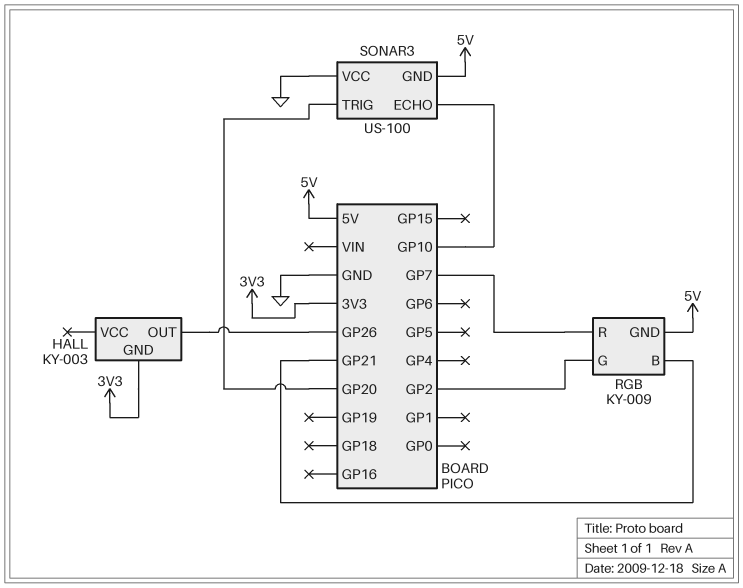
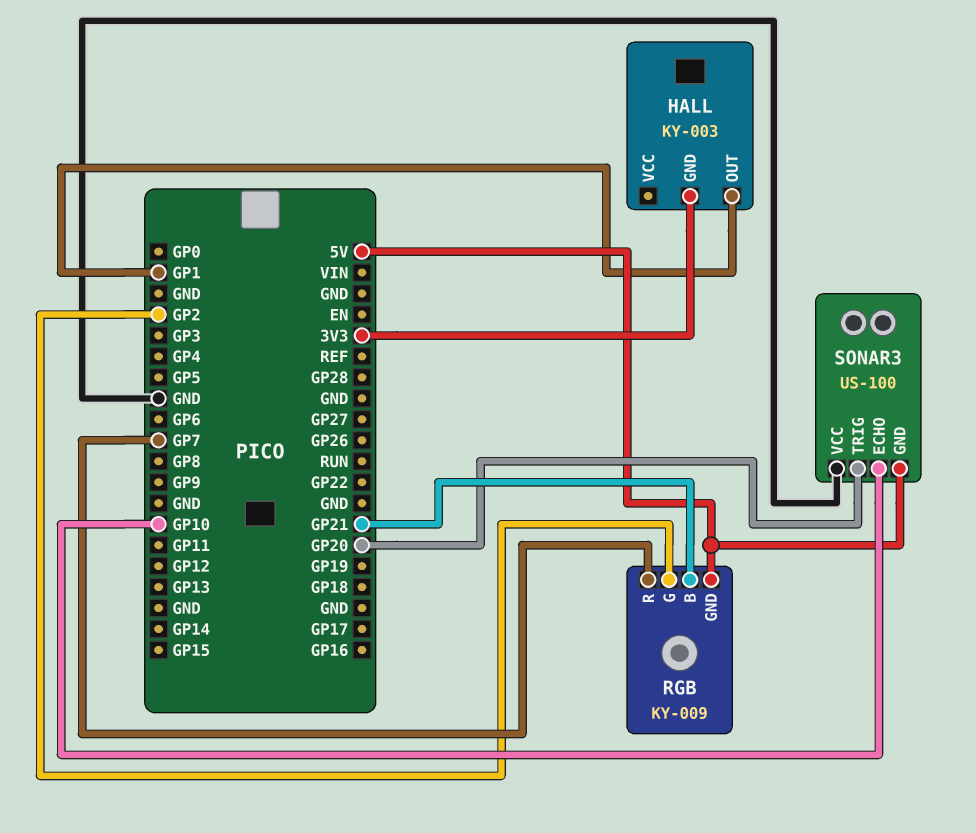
HALL pin OUT: GP26 -> GP1

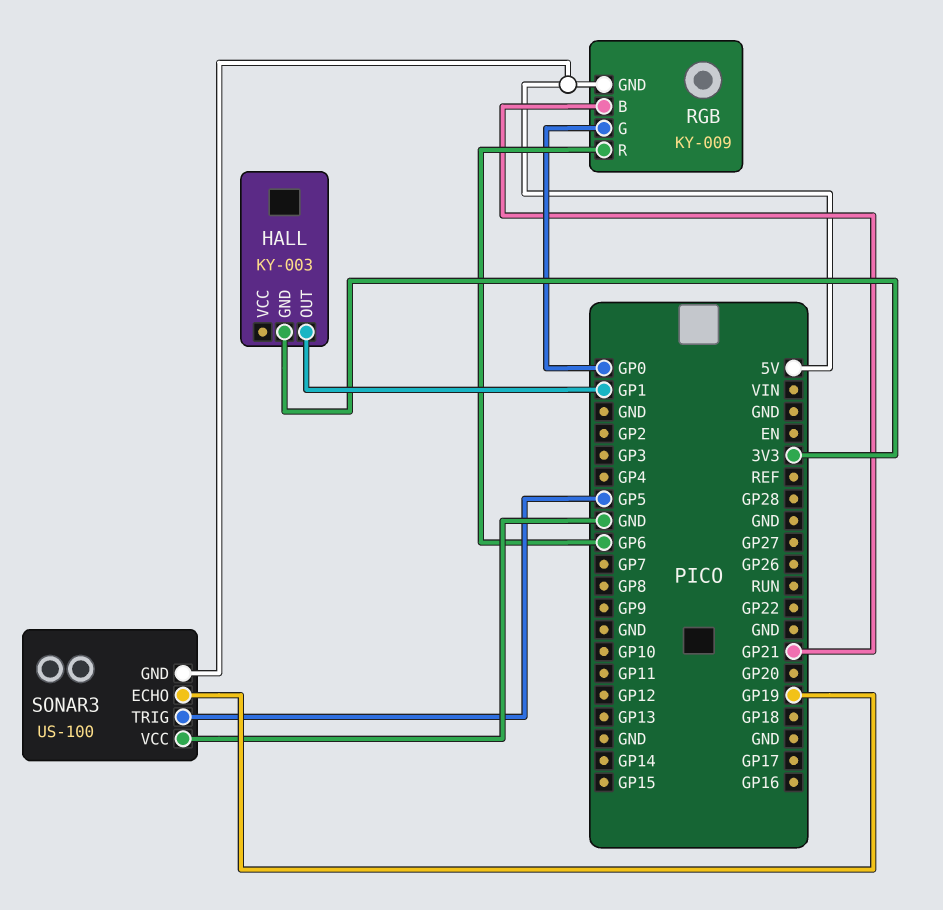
RGB pin G: GP2 -> GP0
RGB pin R: GP7 -> GP6
SONAR3 pin ECHO: GP10 -> GP19
SONAR3 pin TRIG: GP20 -> GP5

